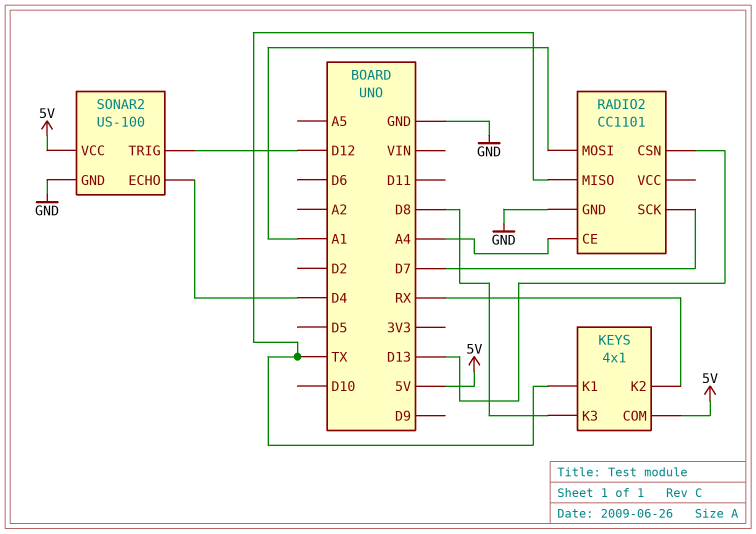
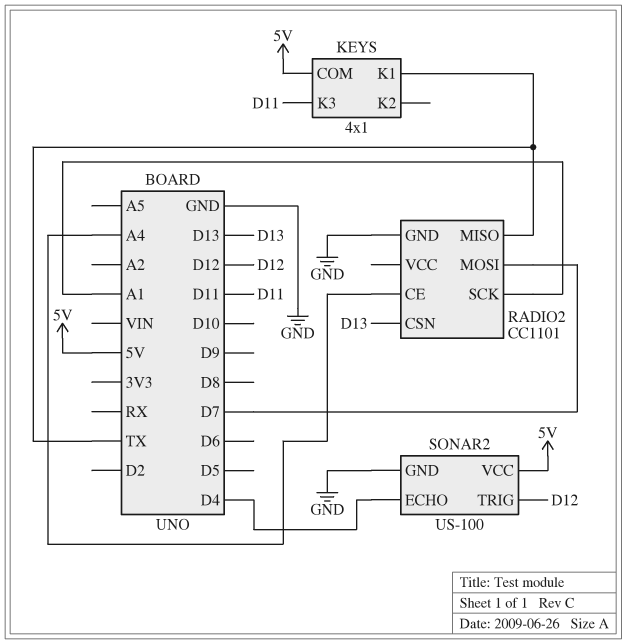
KEYS pin K2: RX -> none
KEYS pin K3: D8 -> D11
RADIO2 pin MOSI: A1 -> D7
RADIO2 pin SCK: D7 -> A1

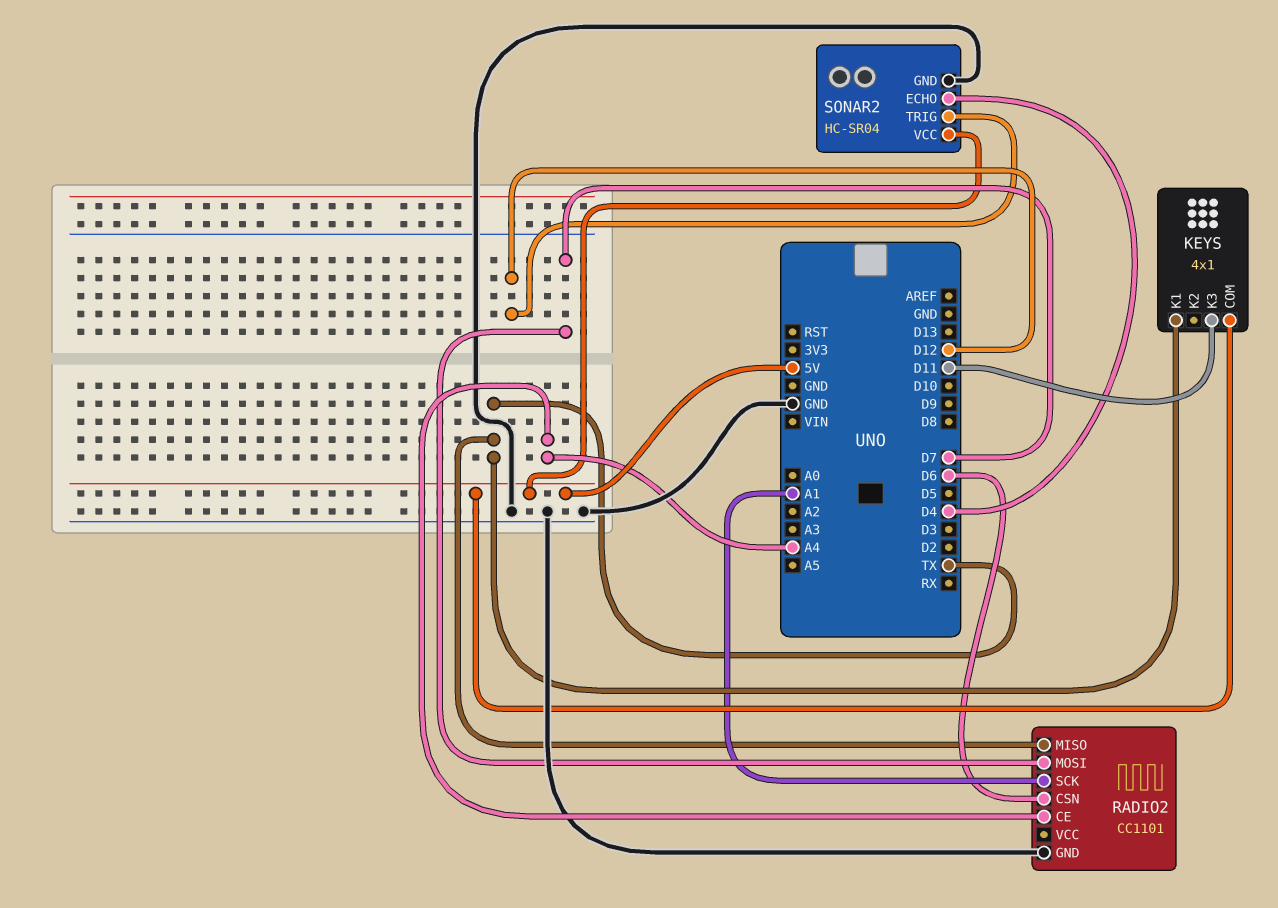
RADIO2 pin CSN: D13 -> D6
SONAR2: US-100 -> HC-SR04

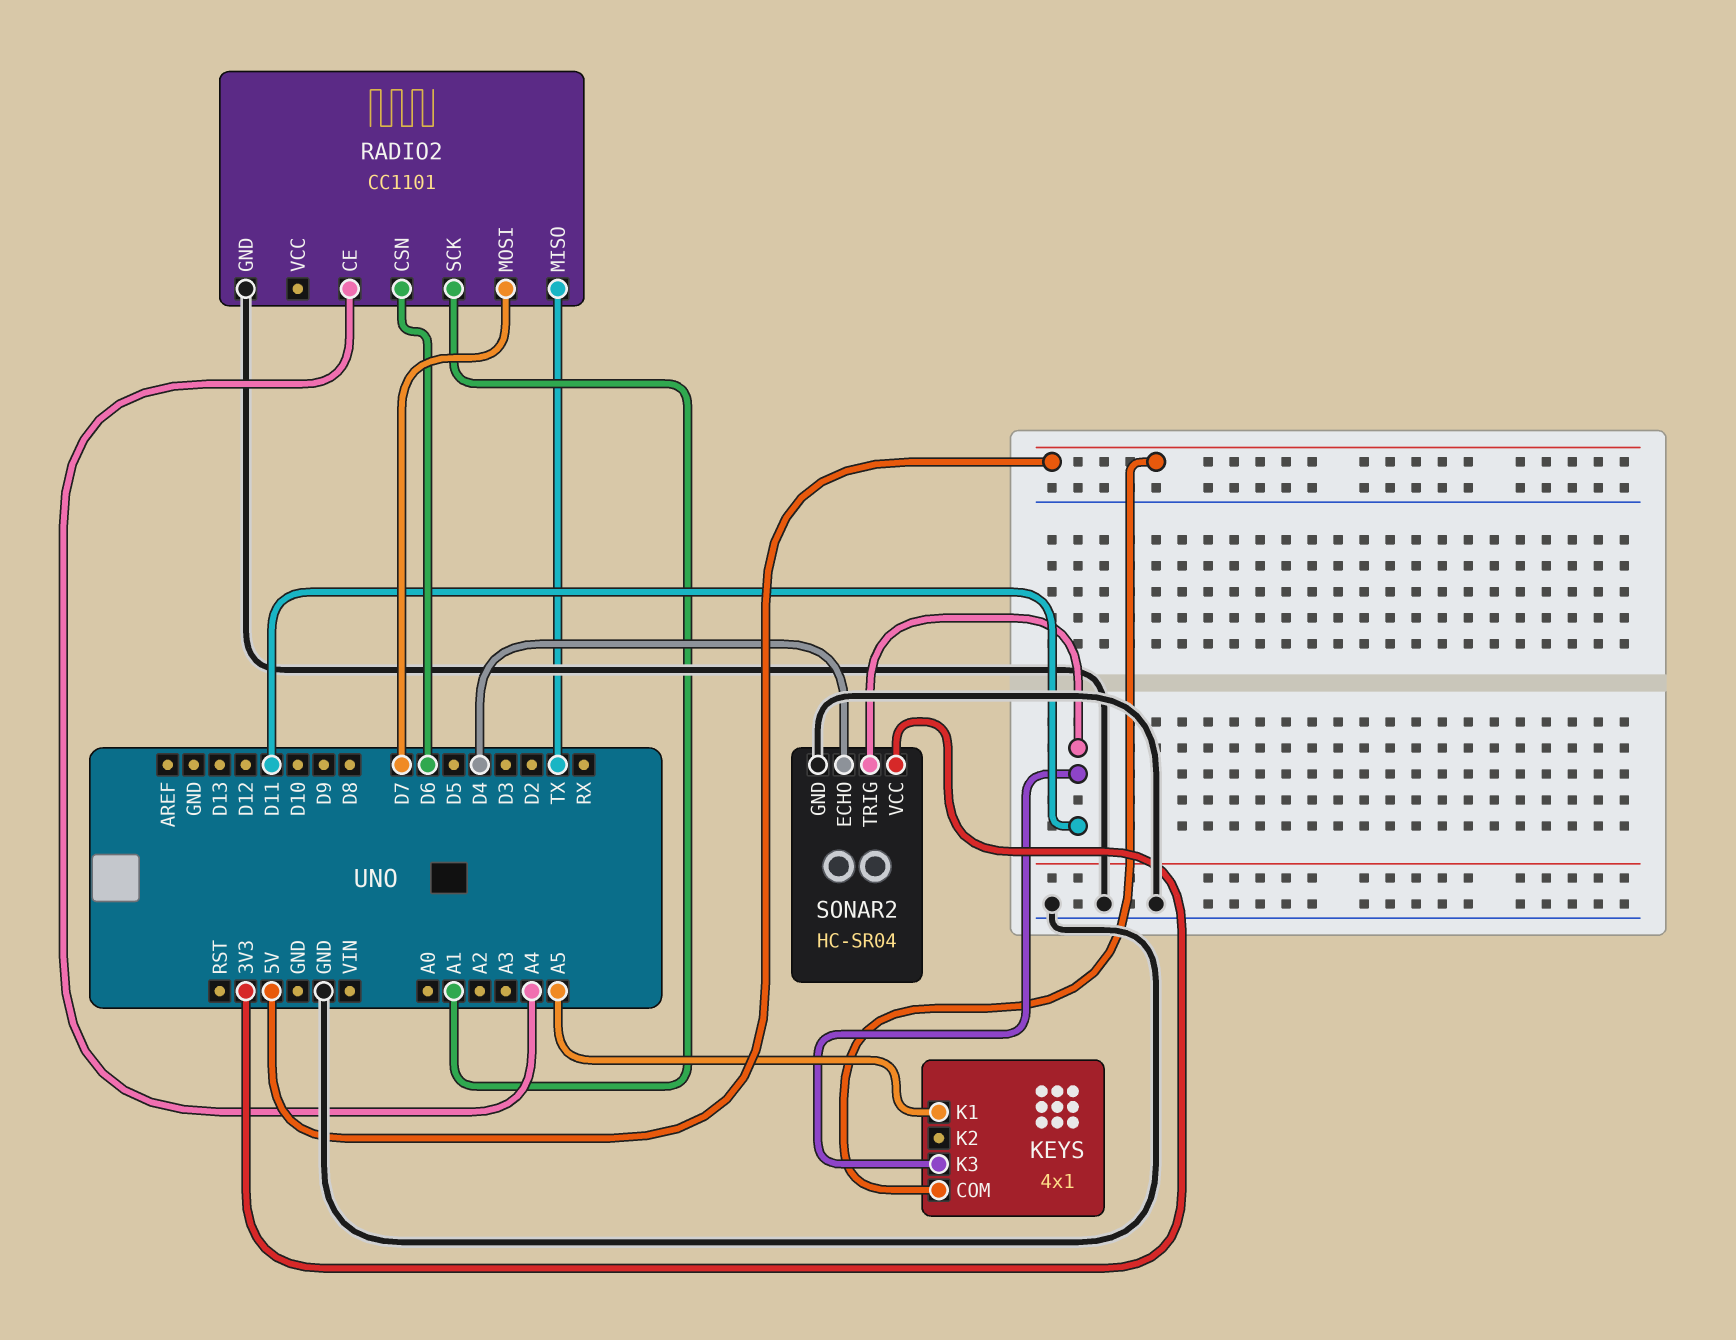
KEYS pin K1: TX -> A5
SONAR2 pin TRIG: D12 -> D11
SONAR2 pin VCC: 5V -> 3V3

